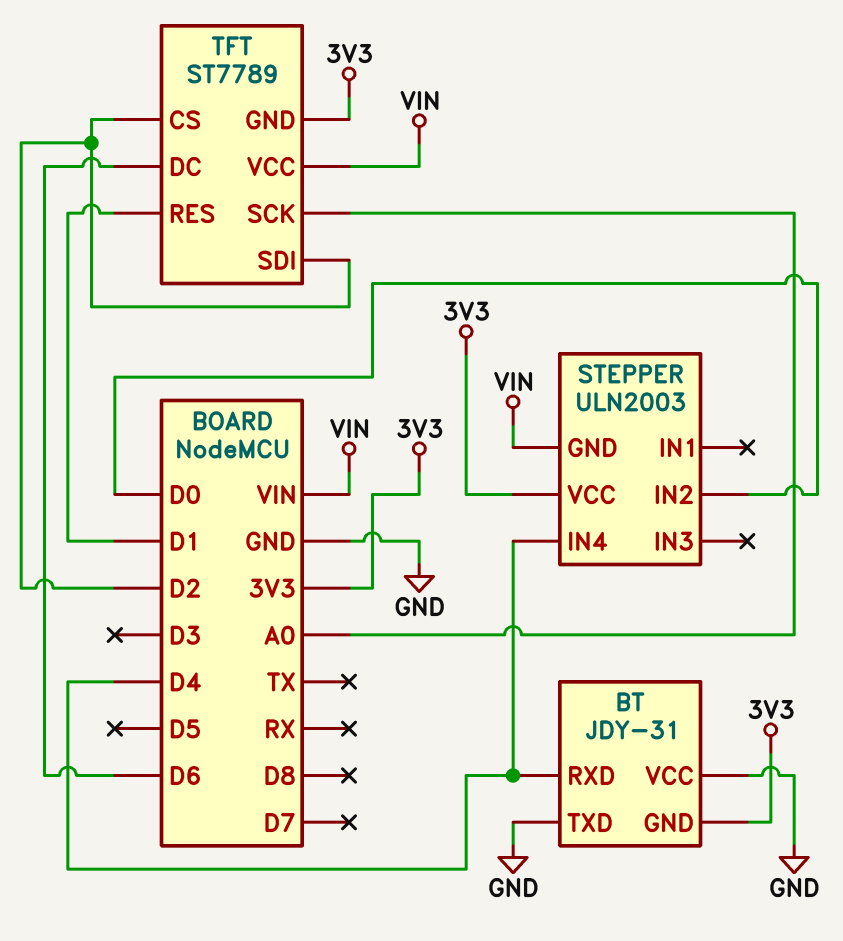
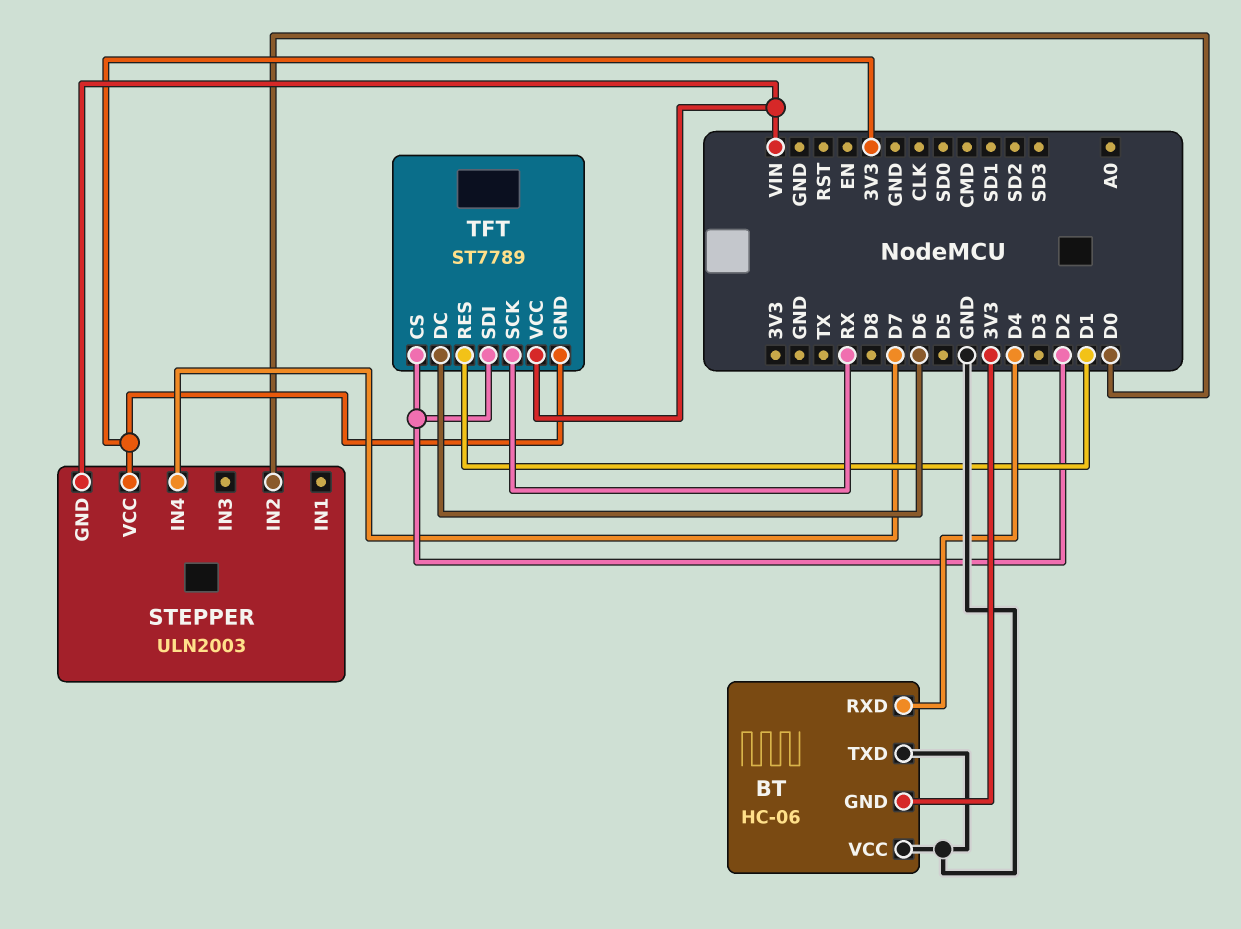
BT: JDY-31 -> HC-06
STEPPER pin IN4: D4 -> D7
TFT pin SCK: A0 -> RX

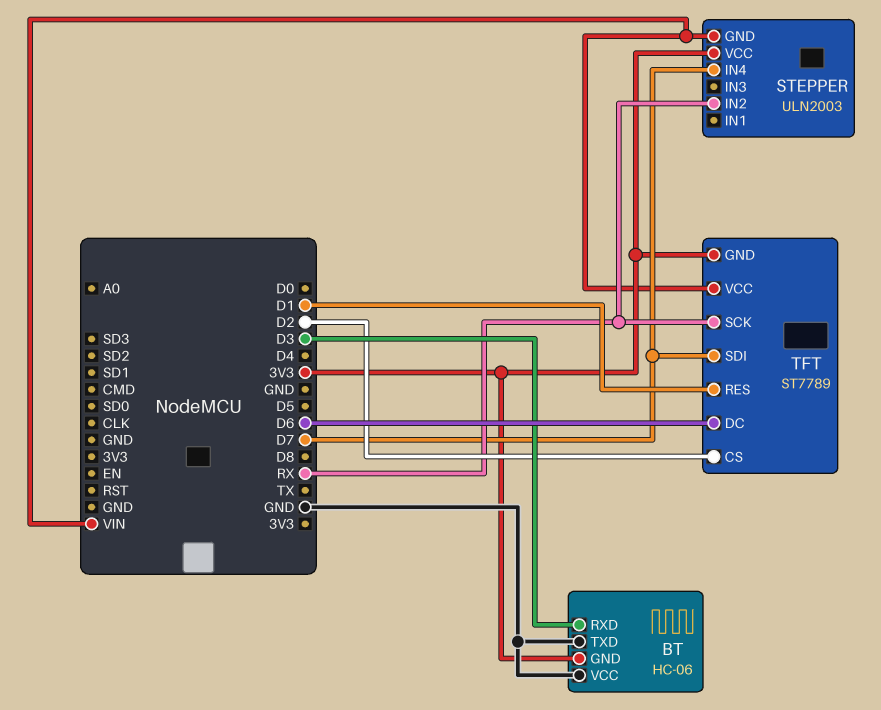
BT pin RXD: D4 -> D3
STEPPER pin IN2: D0 -> RX
TFT pin SDI: D2 -> D7

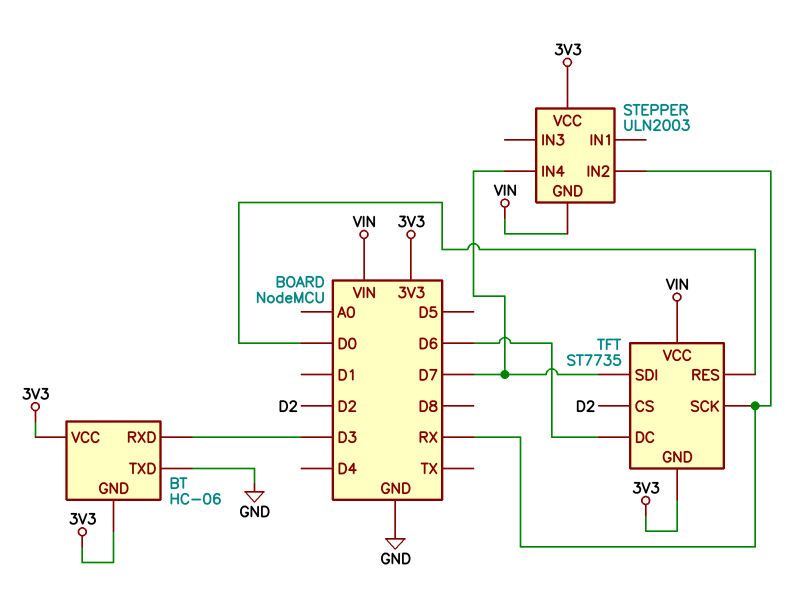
BT pin VCC: GND -> 3V3
TFT: ST7789 -> ST7735
TFT pin RES: D1 -> D0

